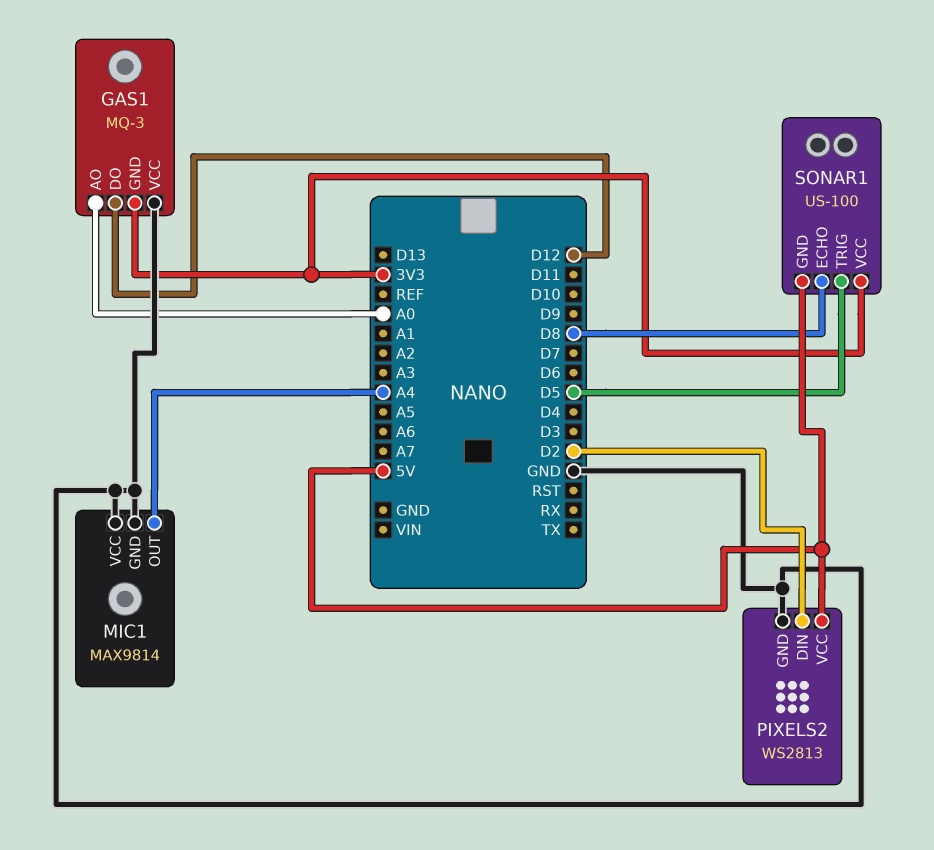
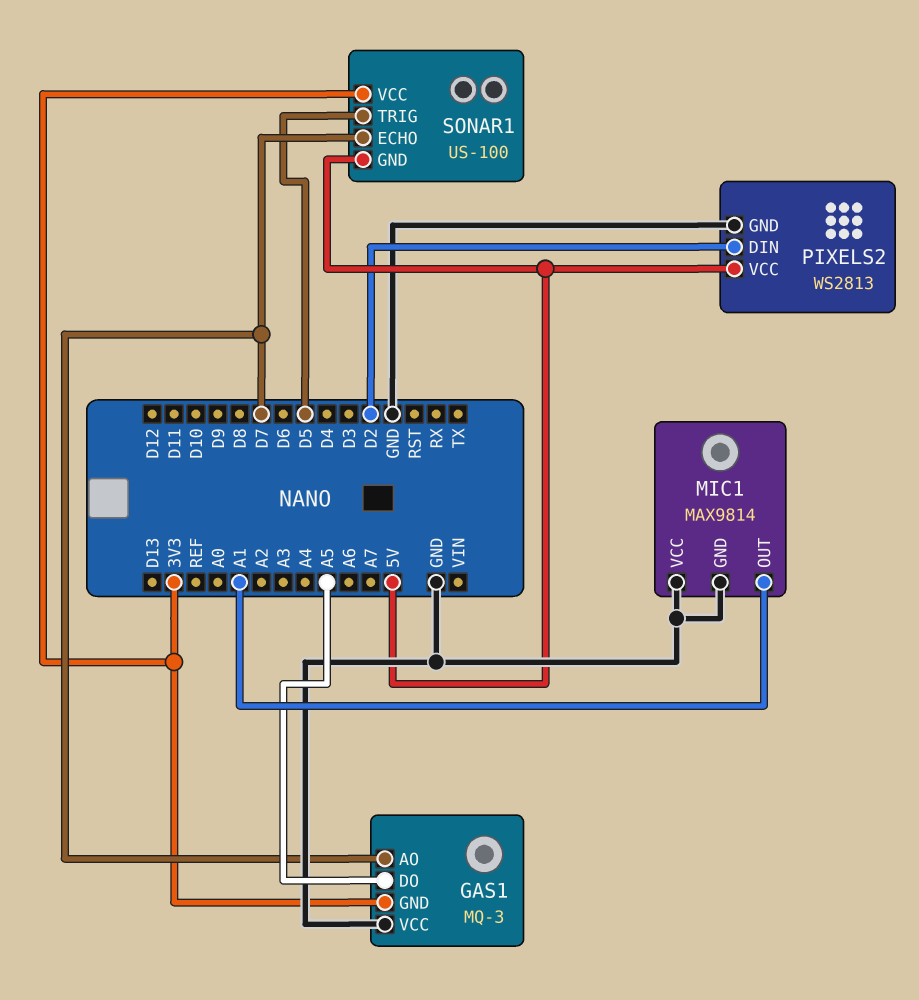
GAS1 pin AO: A0 -> D7
GAS1 pin DO: D12 -> A5
MIC1 pin OUT: A4 -> A1
SONAR1 pin ECHO: D8 -> D7

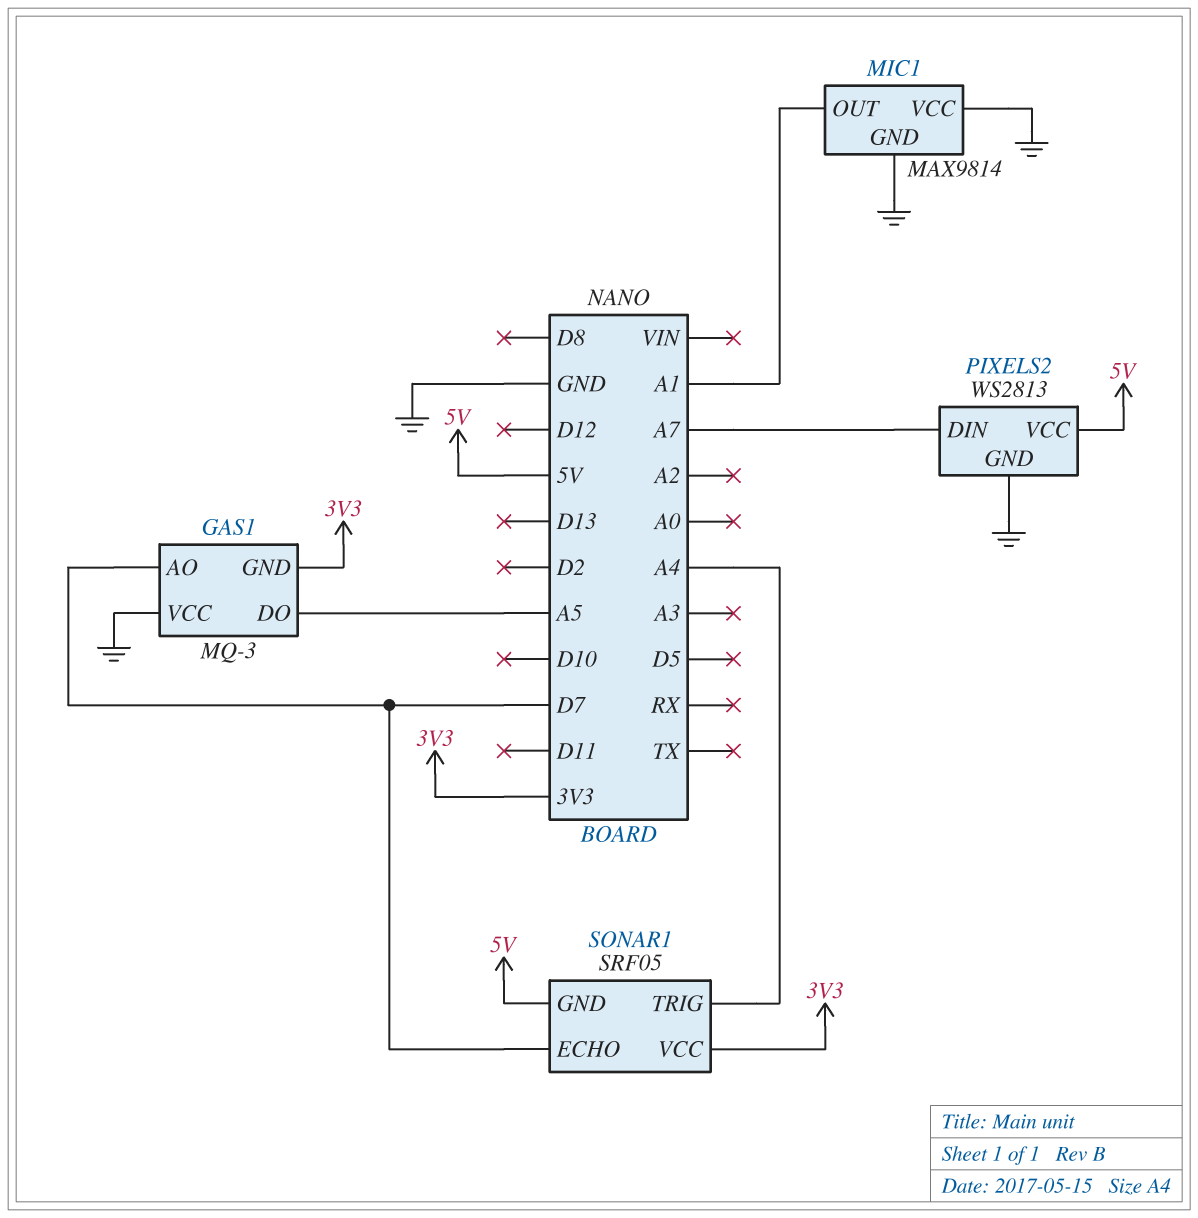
PIXELS2 pin DIN: D2 -> A7
SONAR1: US-100 -> SRF05
SONAR1 pin TRIG: D5 -> A4

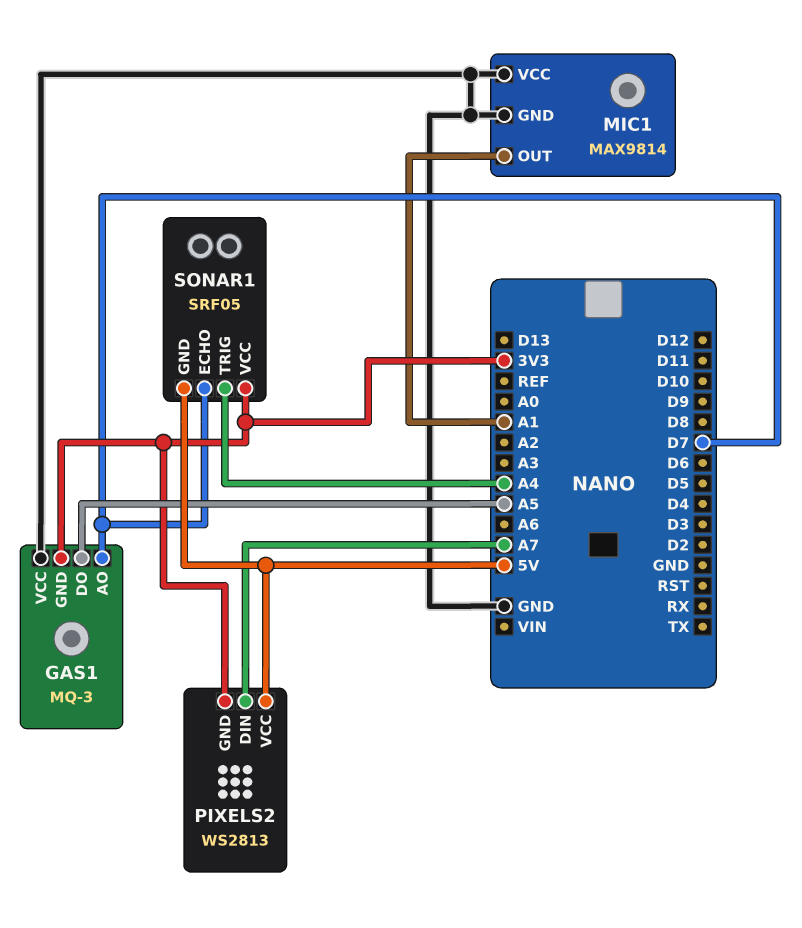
PIXELS2 pin GND: GND -> 3V3

